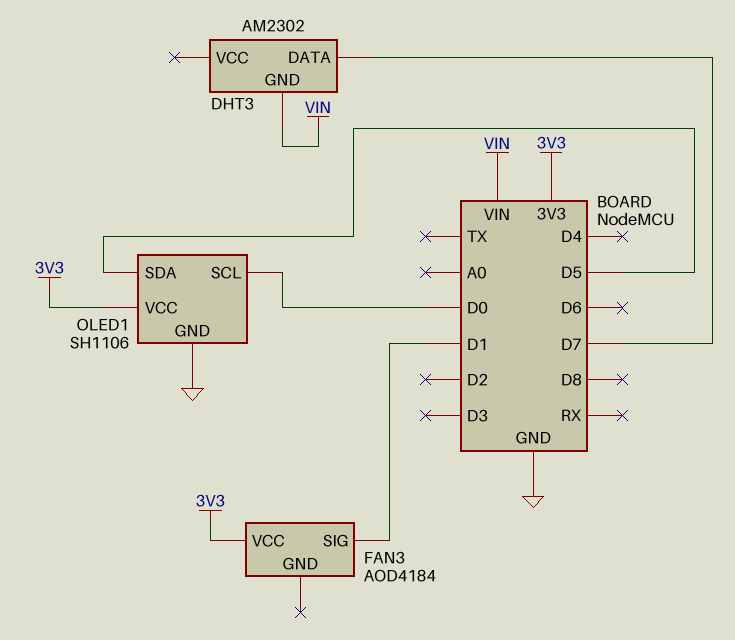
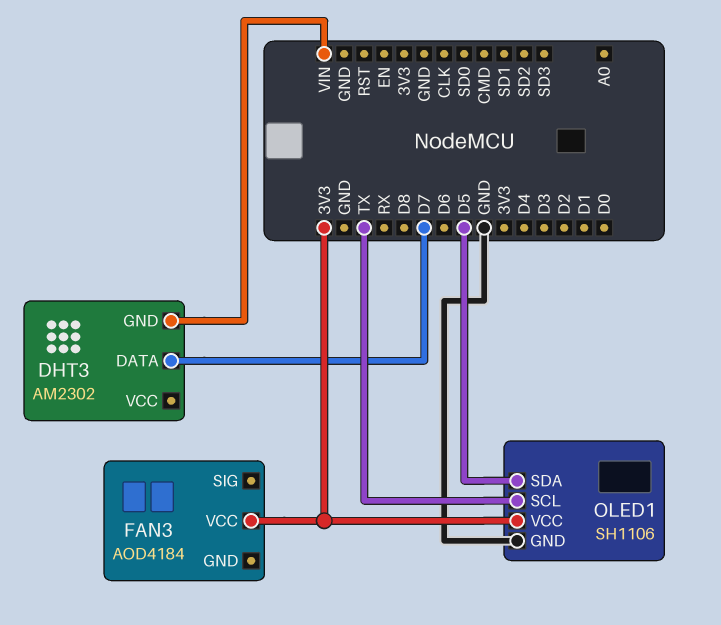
FAN3 pin SIG: D1 -> none
OLED1 pin SCL: D0 -> TX

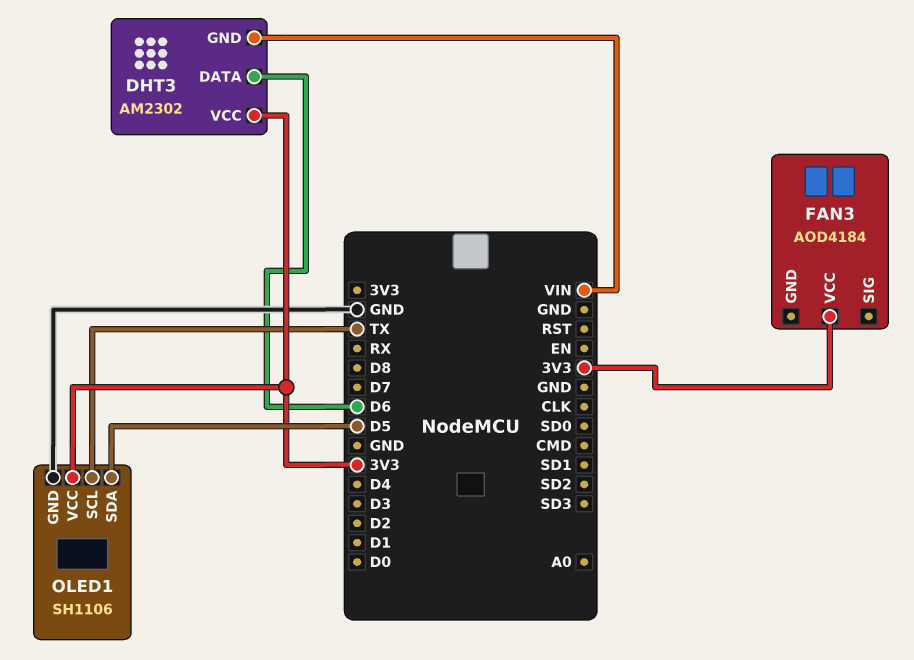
DHT3 pin DATA: D7 -> D6
DHT3 pin VCC: none -> 3V3

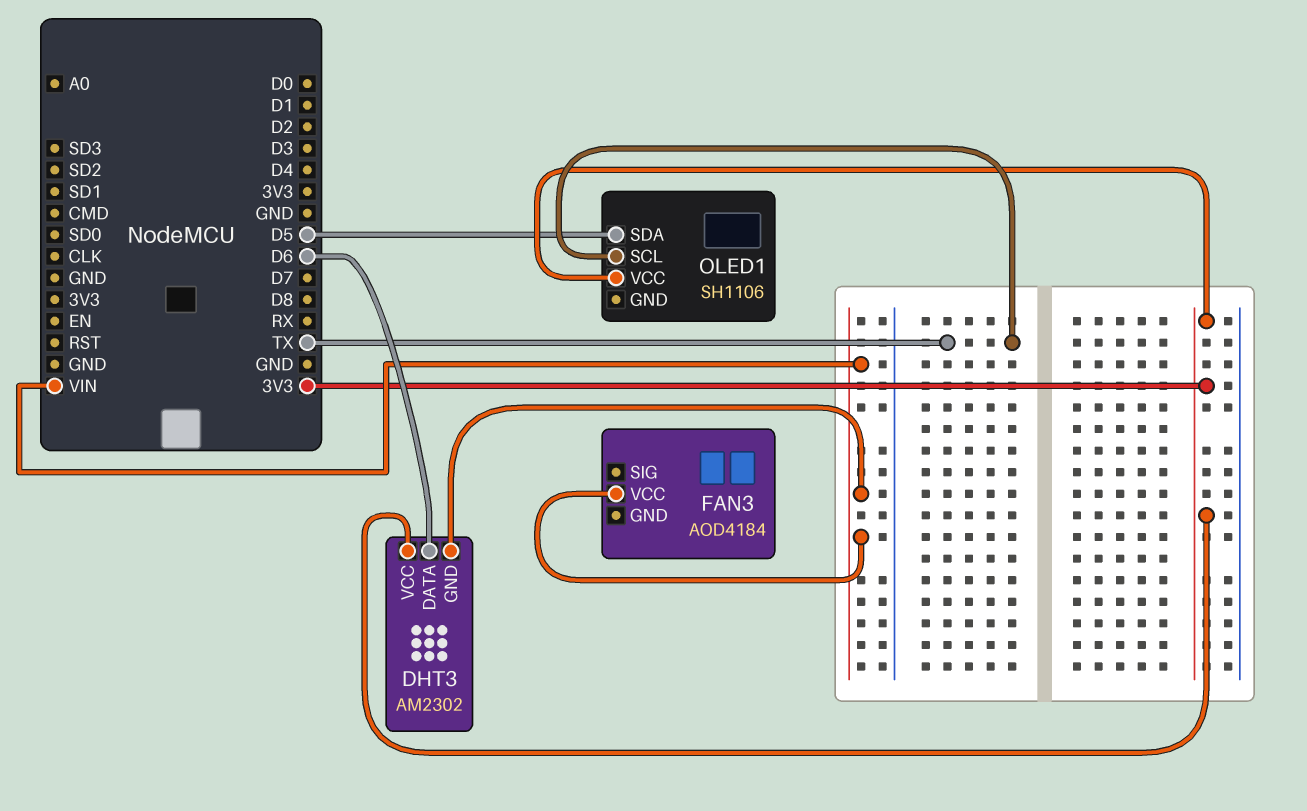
FAN3 pin VCC: 3V3 -> VIN
OLED1 pin GND: GND -> none

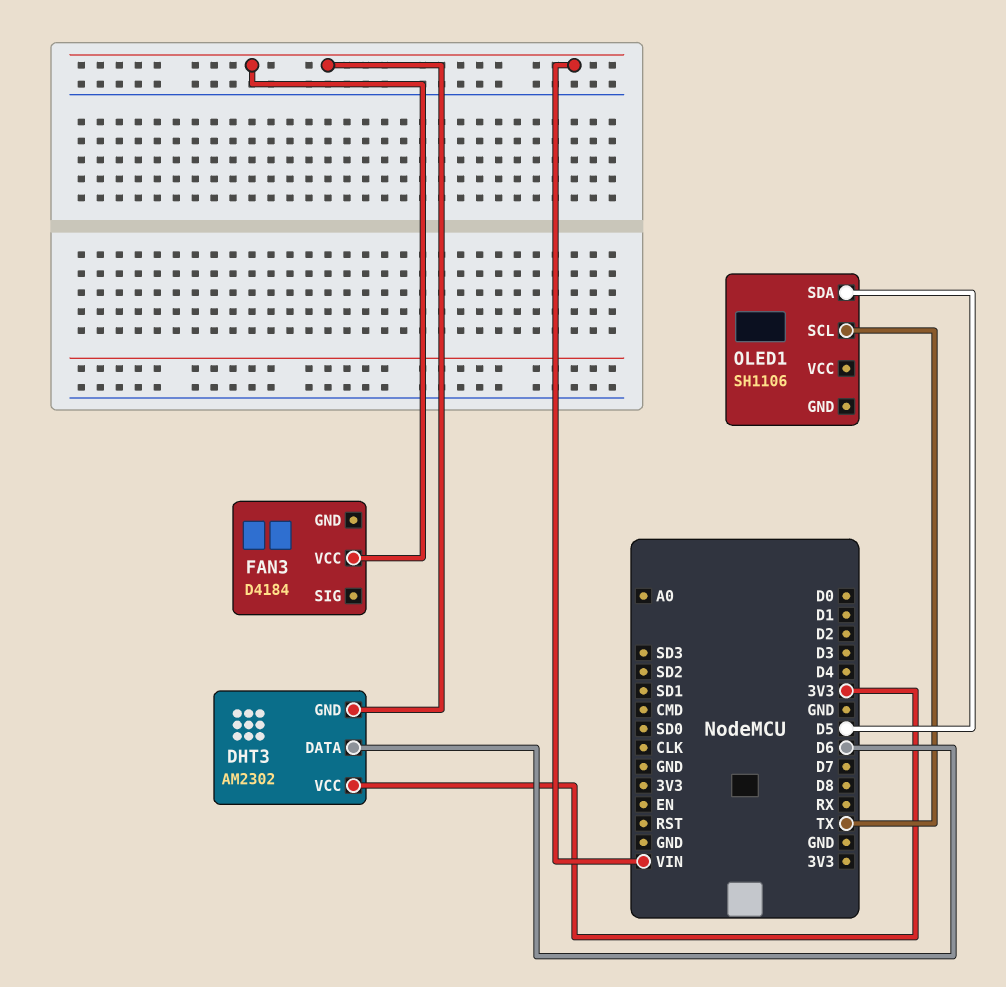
FAN3: AOD4184 -> D4184
OLED1 pin VCC: 3V3 -> none

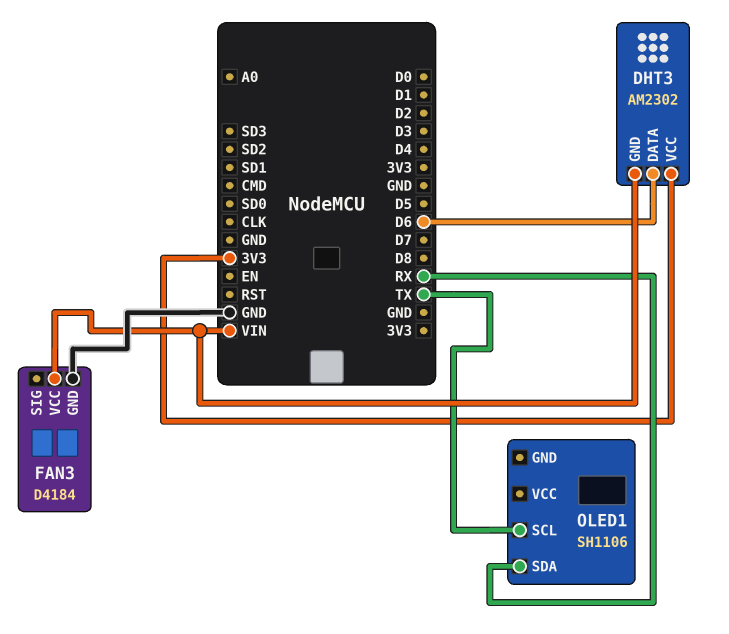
FAN3 pin GND: none -> GND
OLED1 pin SDA: D5 -> RX

